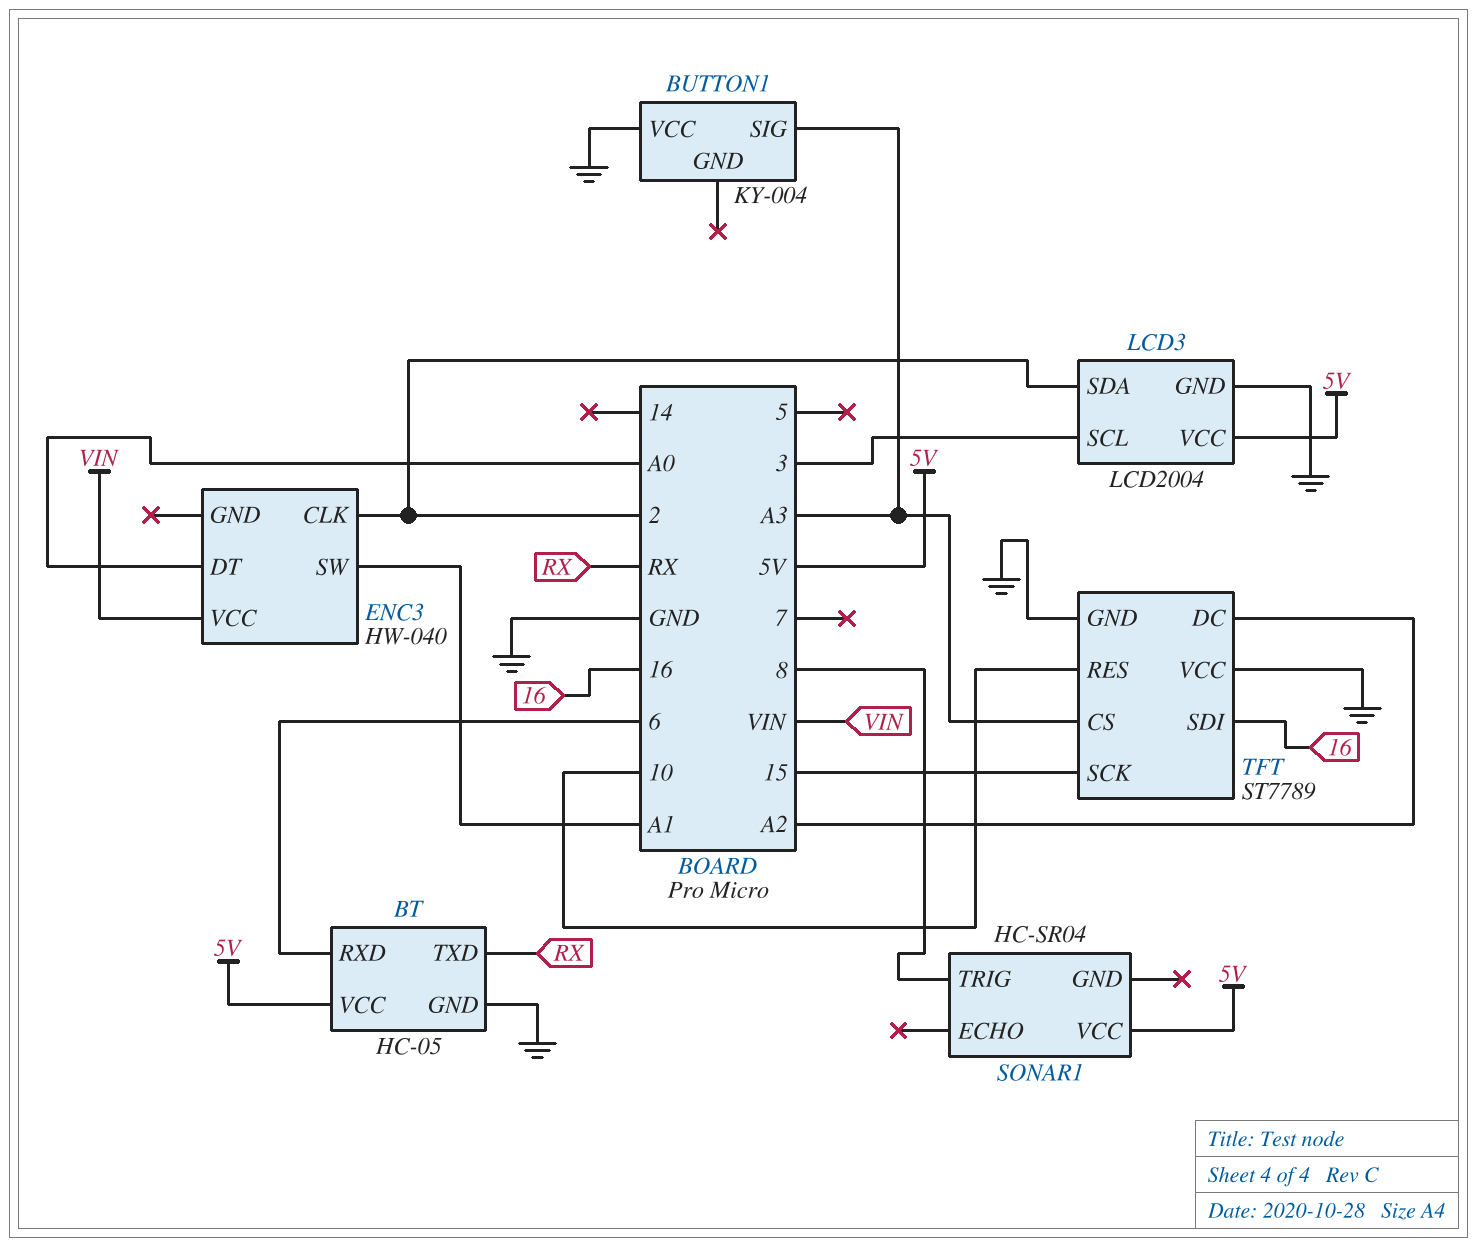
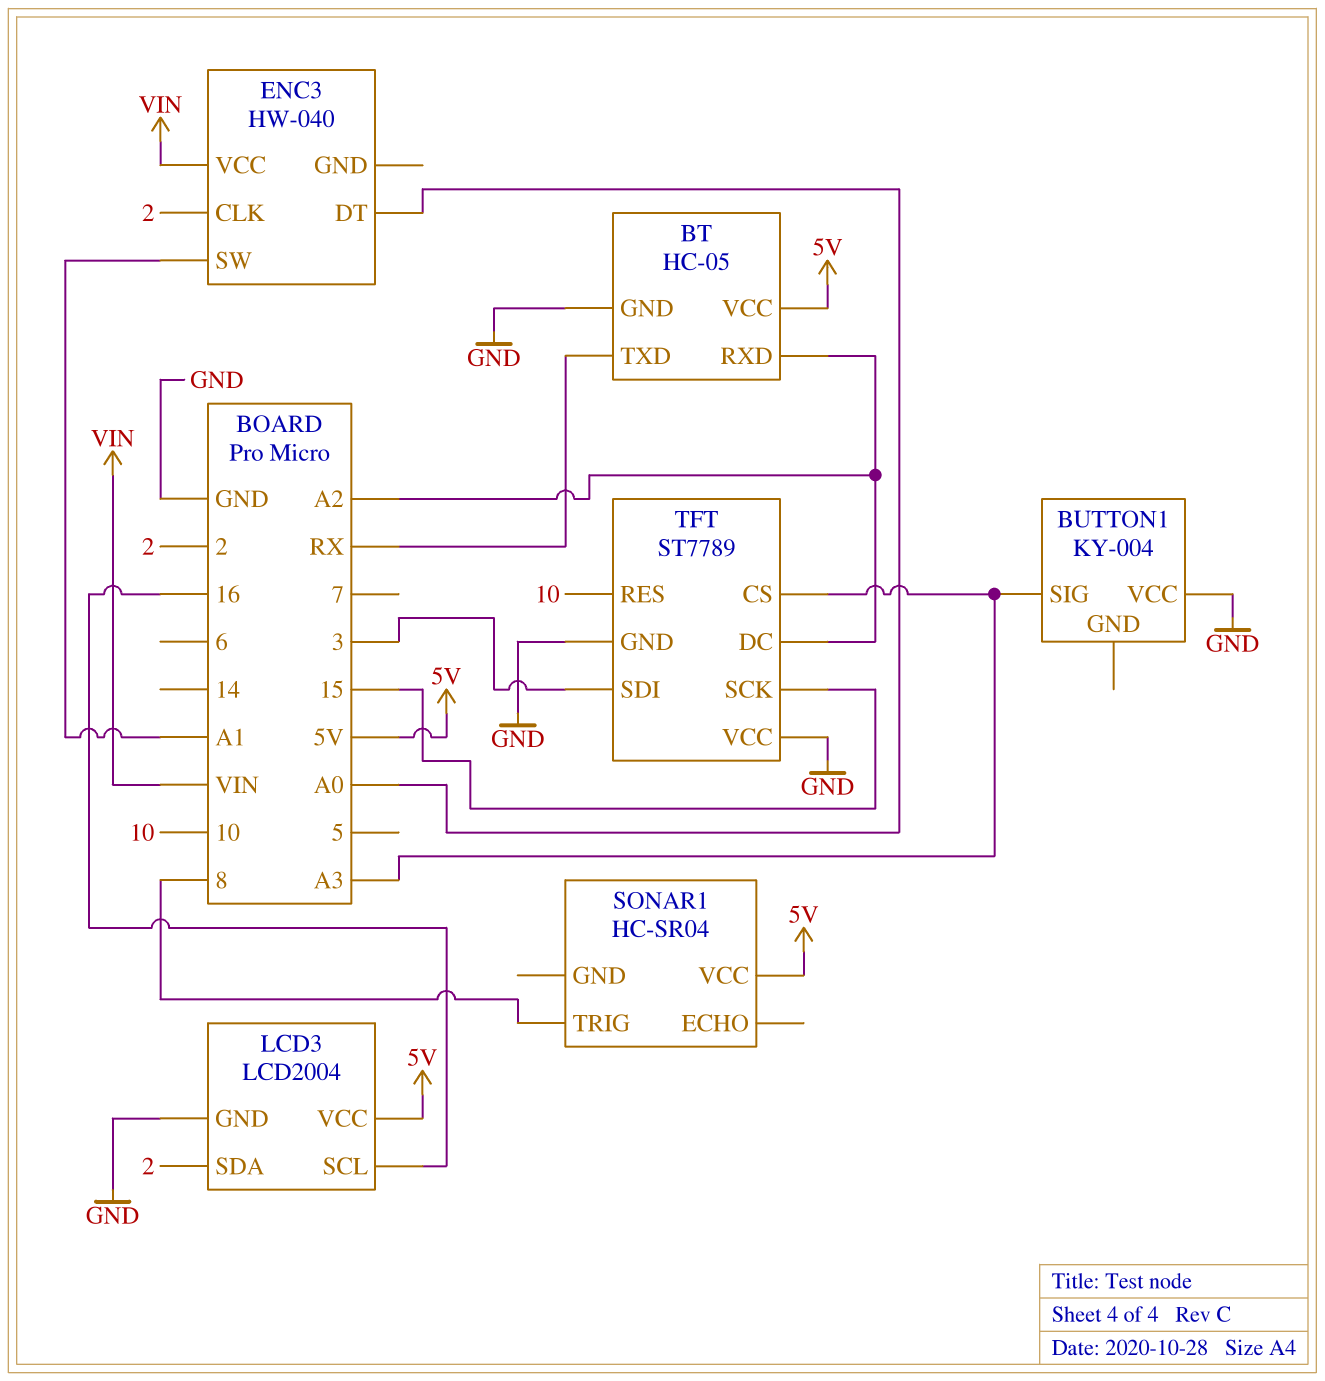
BT pin RXD: 6 -> A2
LCD3 pin SCL: 3 -> 16
TFT pin SDI: 16 -> 3

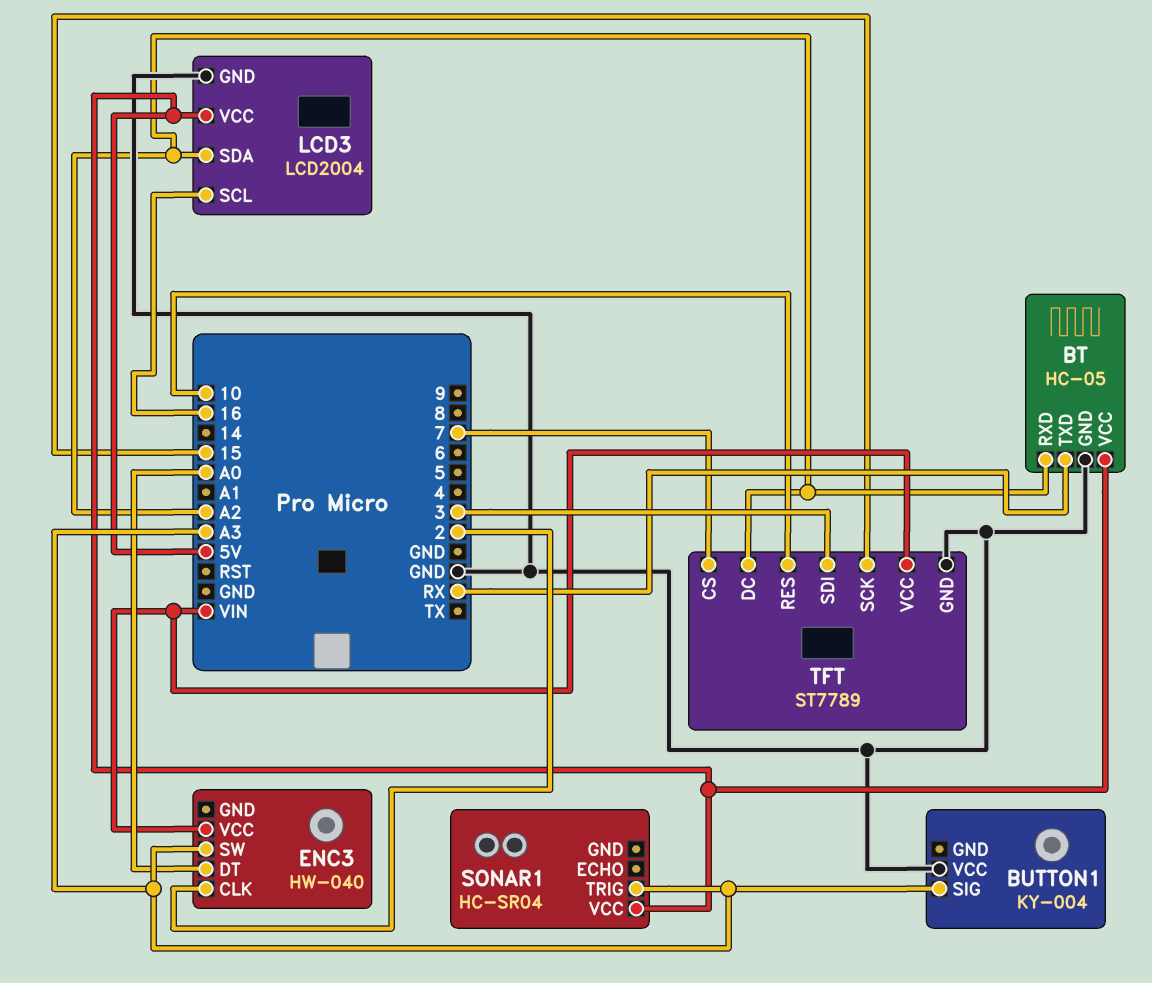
ENC3 pin SW: A1 -> A3
LCD3 pin SDA: 2 -> A2
SONAR1 pin TRIG: 8 -> A3
TFT pin CS: A3 -> 7
TFT pin VCC: GND -> VIN

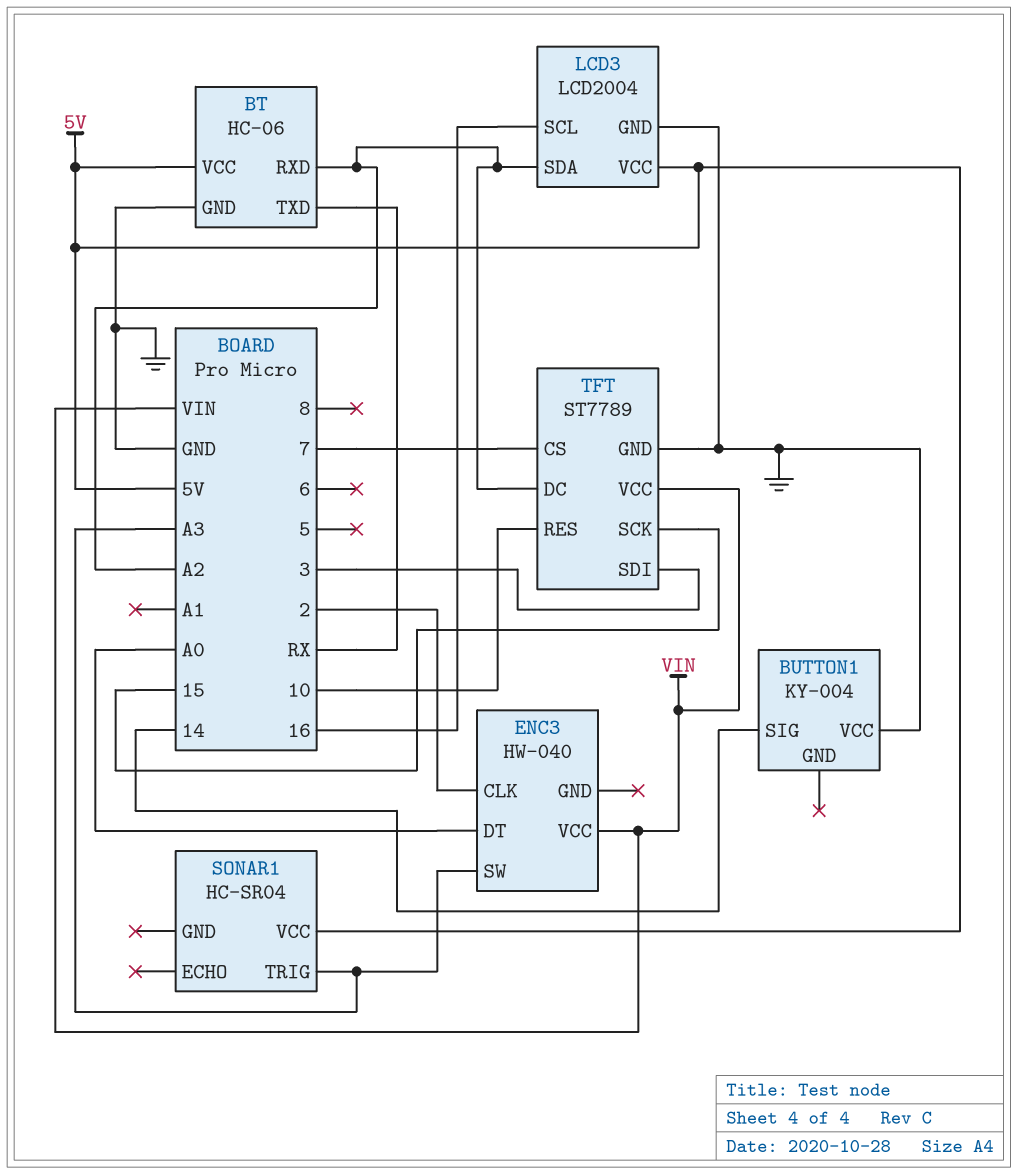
BT: HC-05 -> HC-06
BUTTON1 pin SIG: A3 -> 14

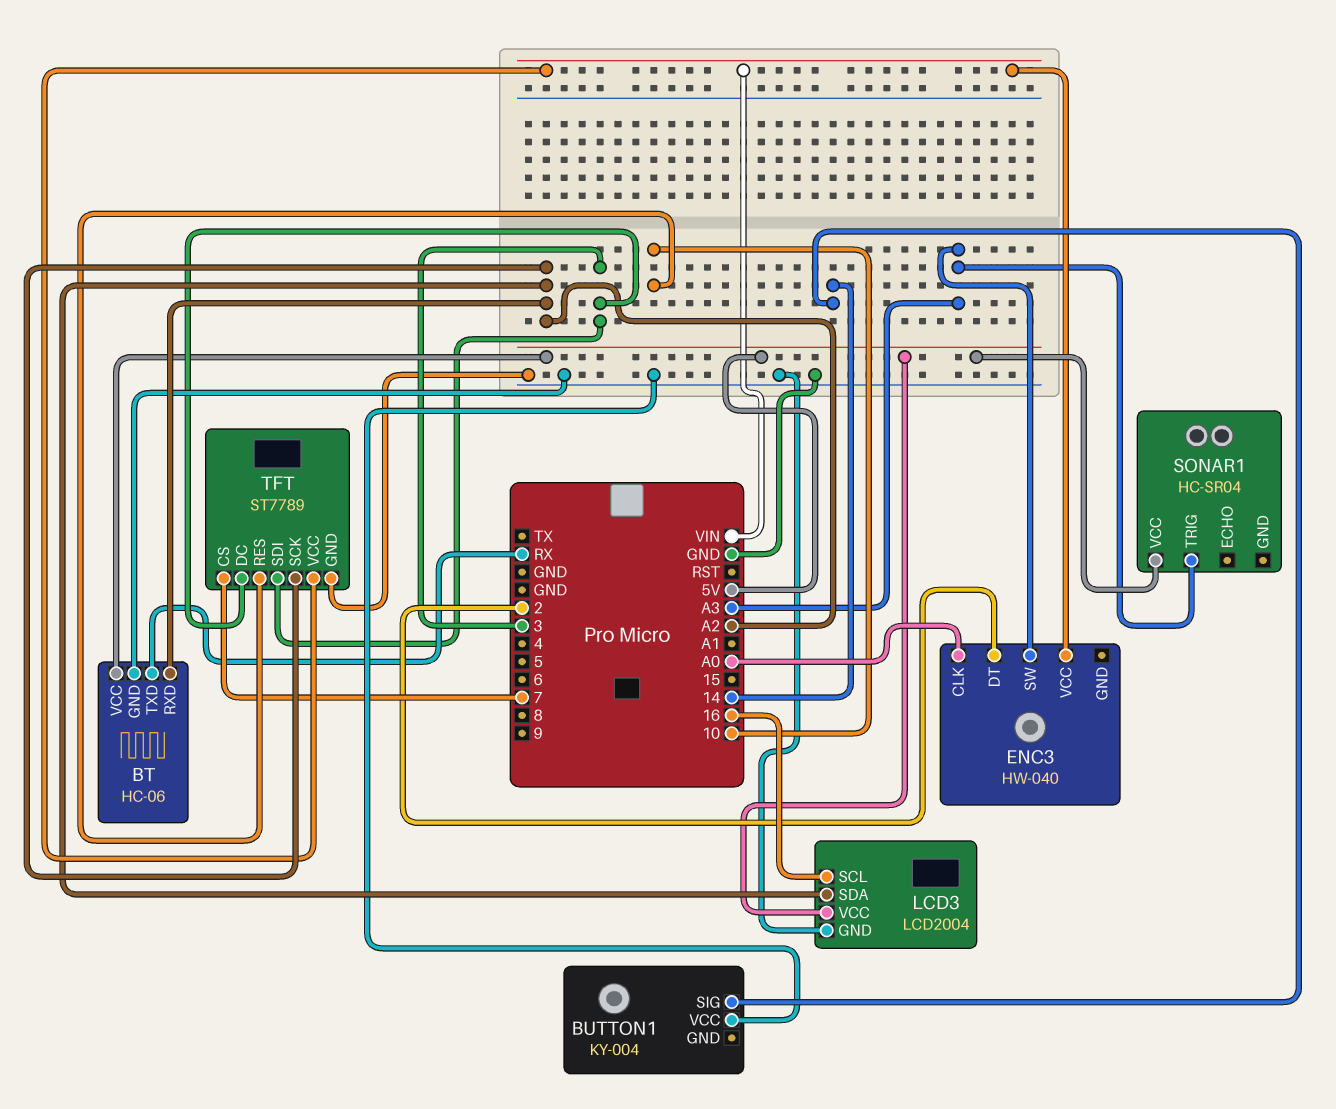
ENC3 pin CLK: 2 -> A0
ENC3 pin DT: A0 -> 2
TFT pin DC: A2 -> 3
TFT pin SCK: 15 -> A2

